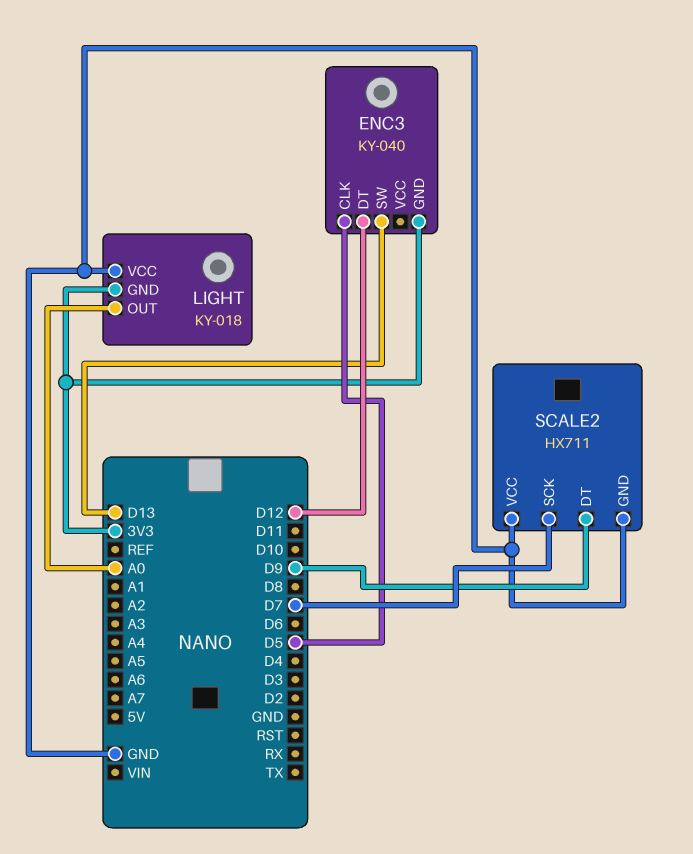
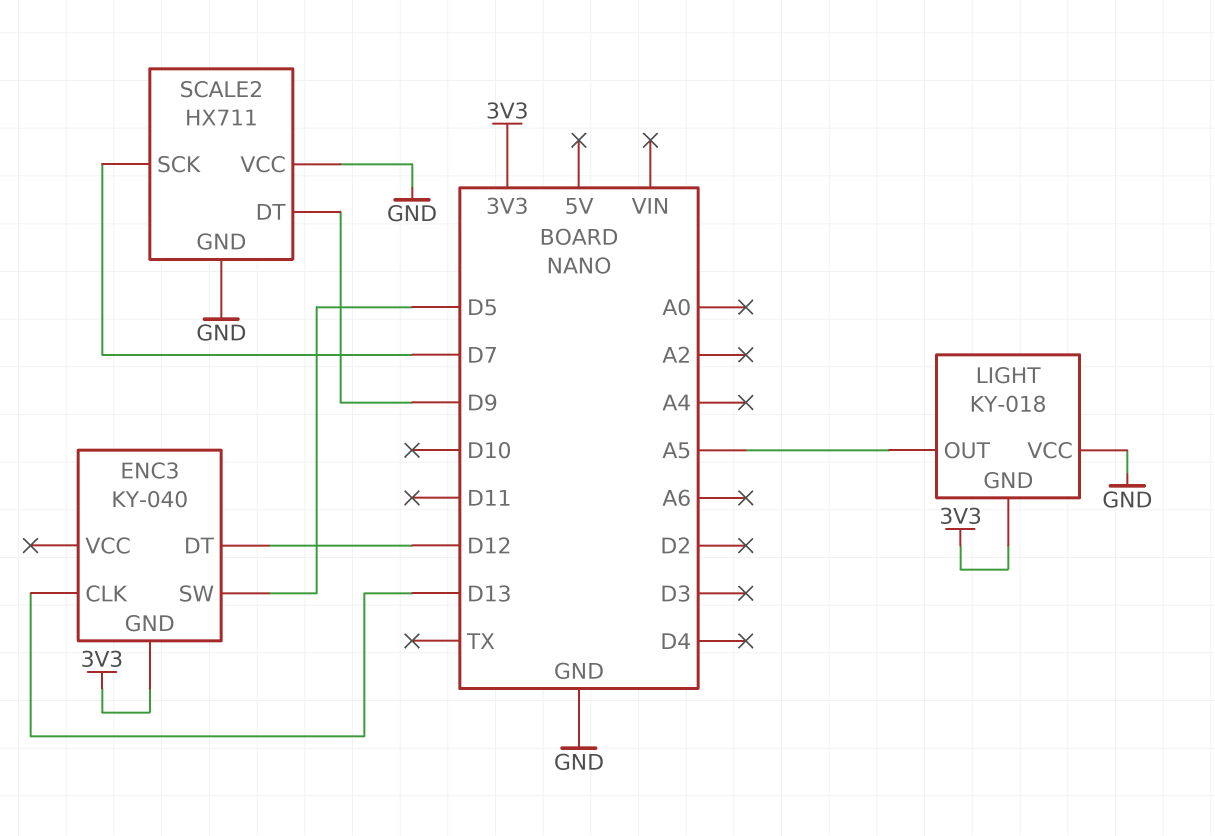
ENC3 pin CLK: D5 -> D13
ENC3 pin SW: D13 -> D5
LIGHT pin OUT: A0 -> A5

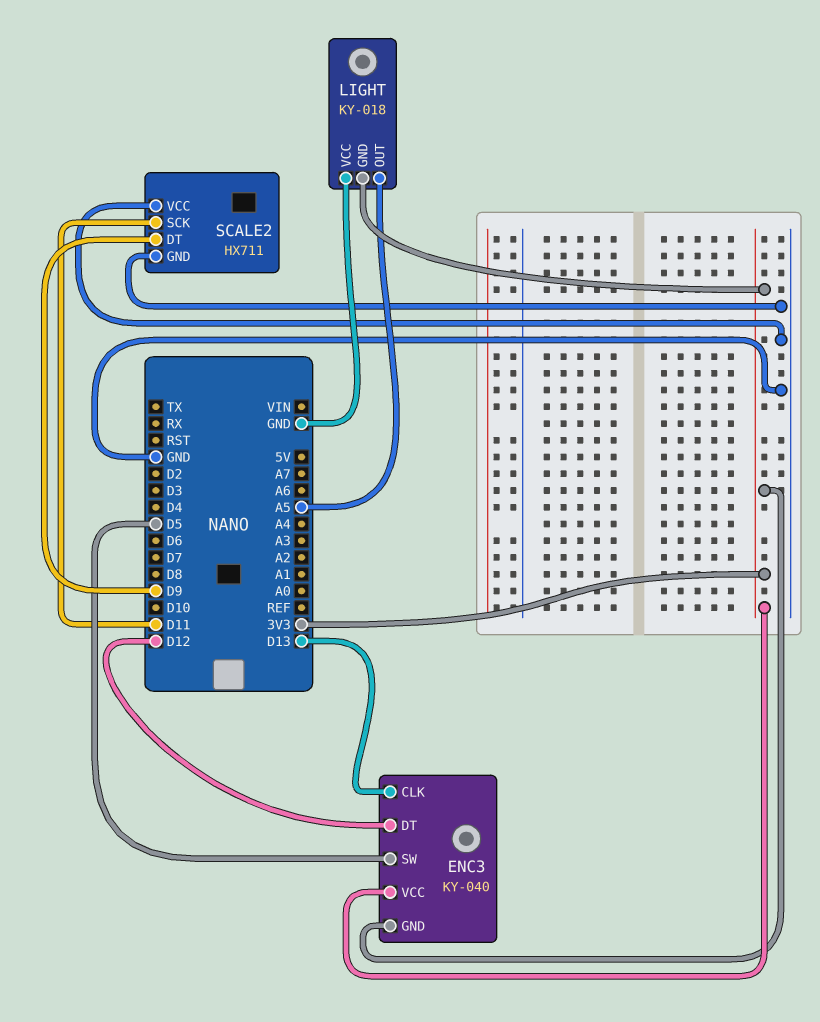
ENC3 pin VCC: none -> 3V3
SCALE2 pin SCK: D7 -> D11

